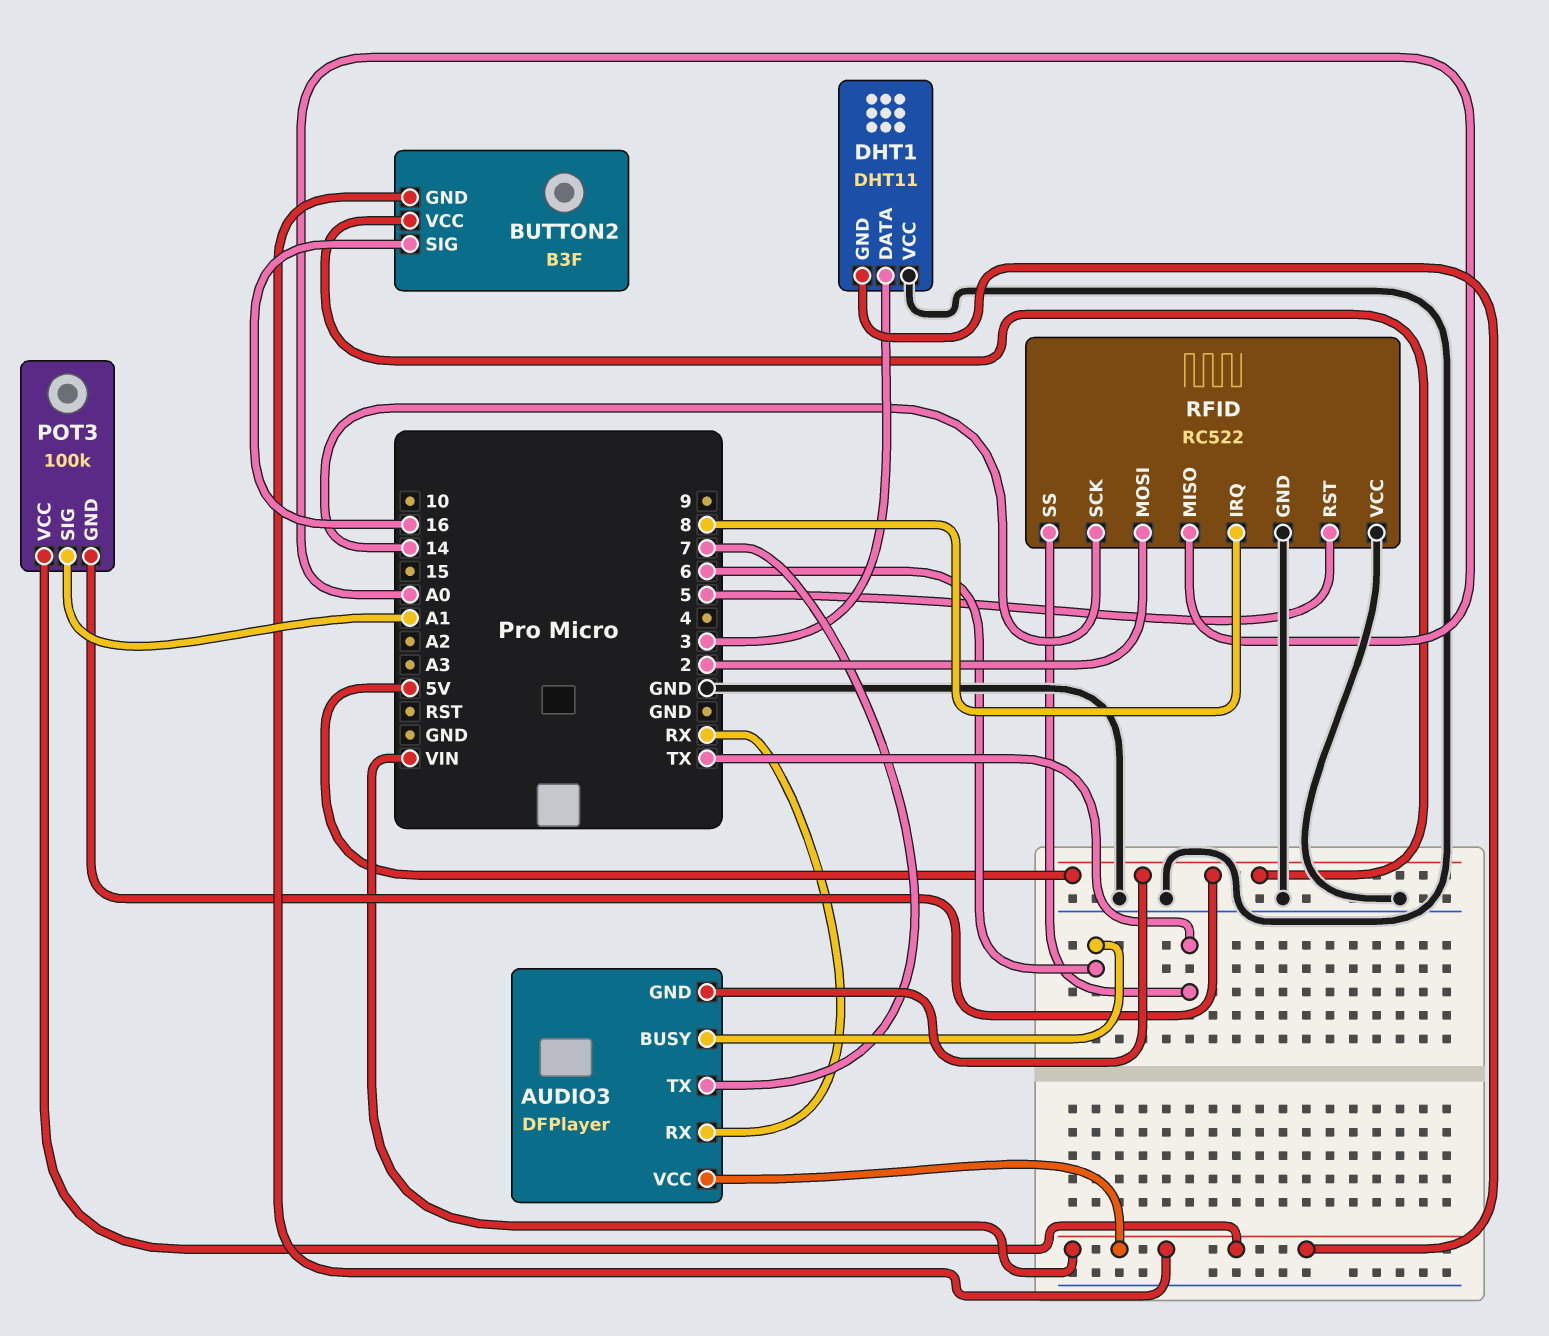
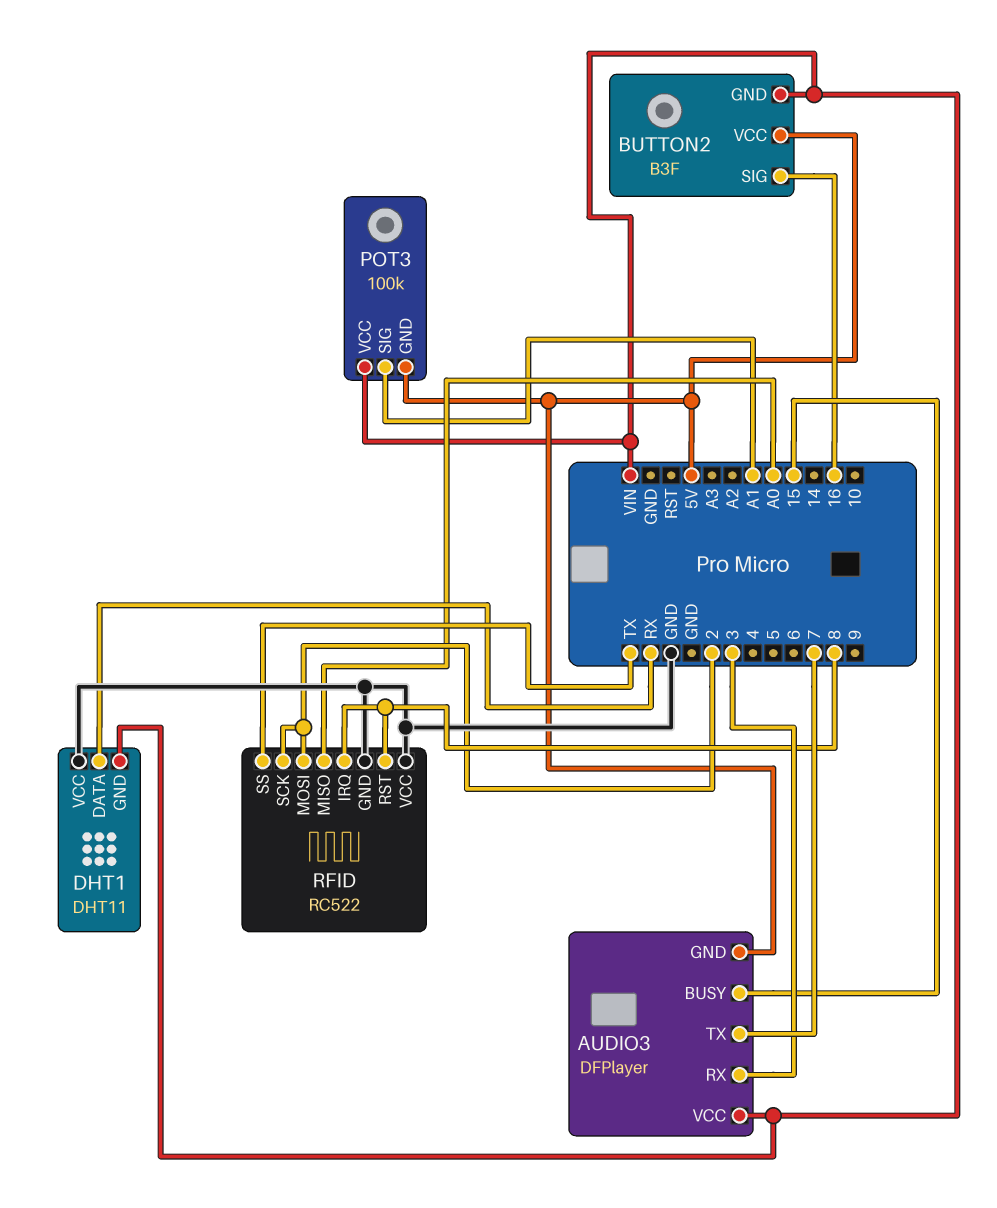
AUDIO3 pin BUSY: 6 -> 15
AUDIO3 pin RX: RX -> 3
DHT1 pin DATA: 3 -> RX
RFID pin RST: 5 -> 8
RFID pin SCK: 14 -> 2

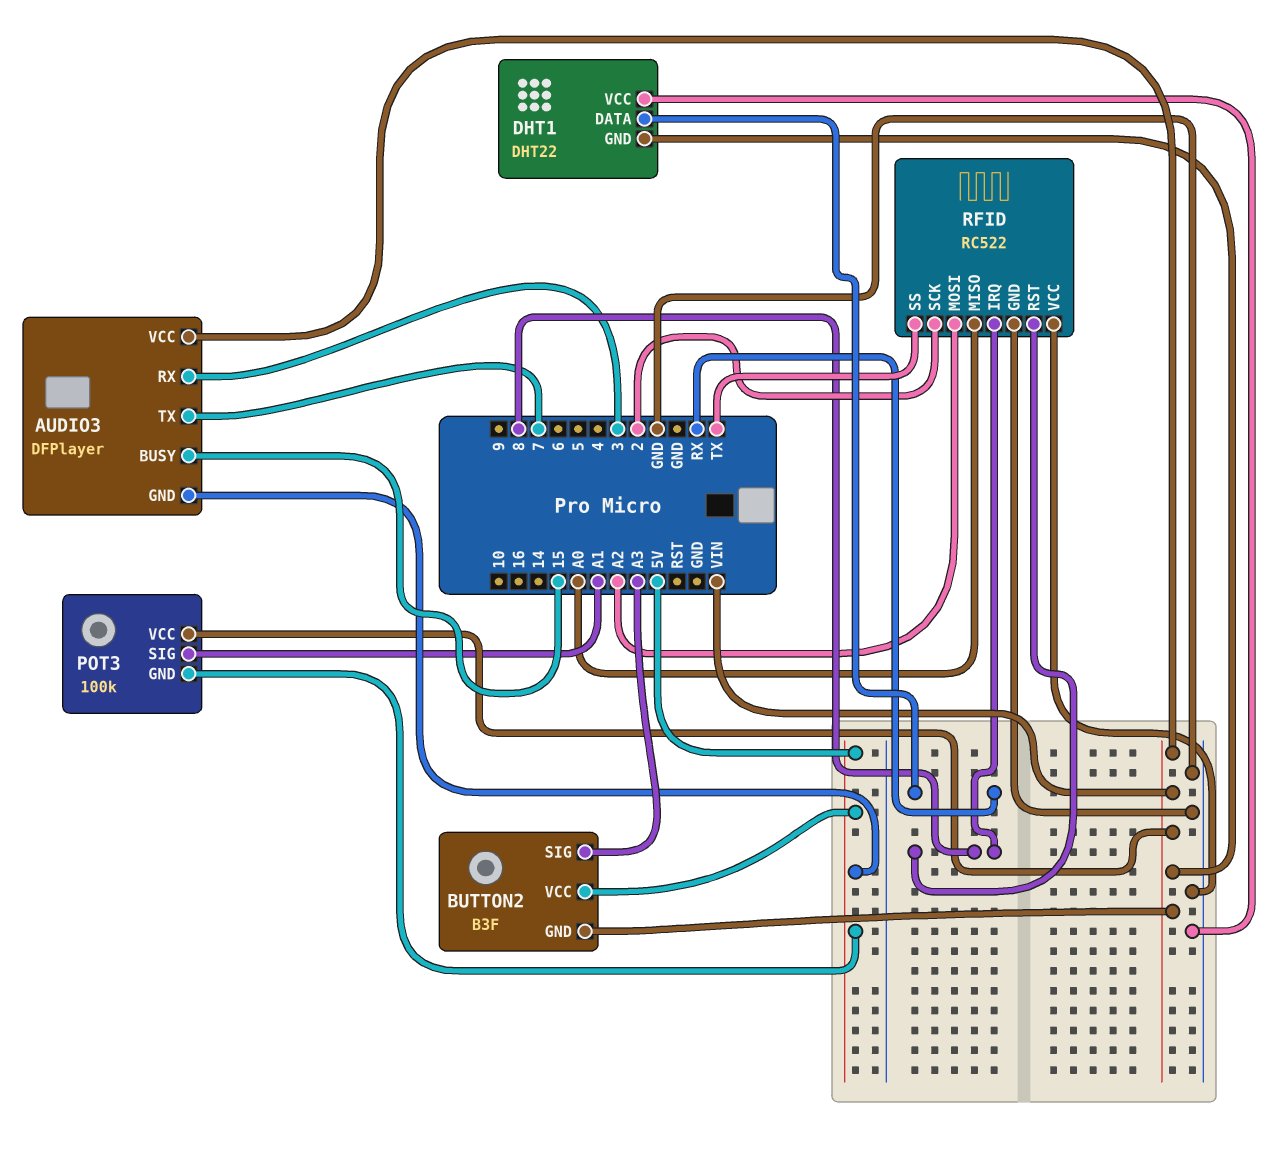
BUTTON2 pin SIG: 16 -> A3
DHT1: DHT11 -> DHT22
RFID pin MOSI: 2 -> A2

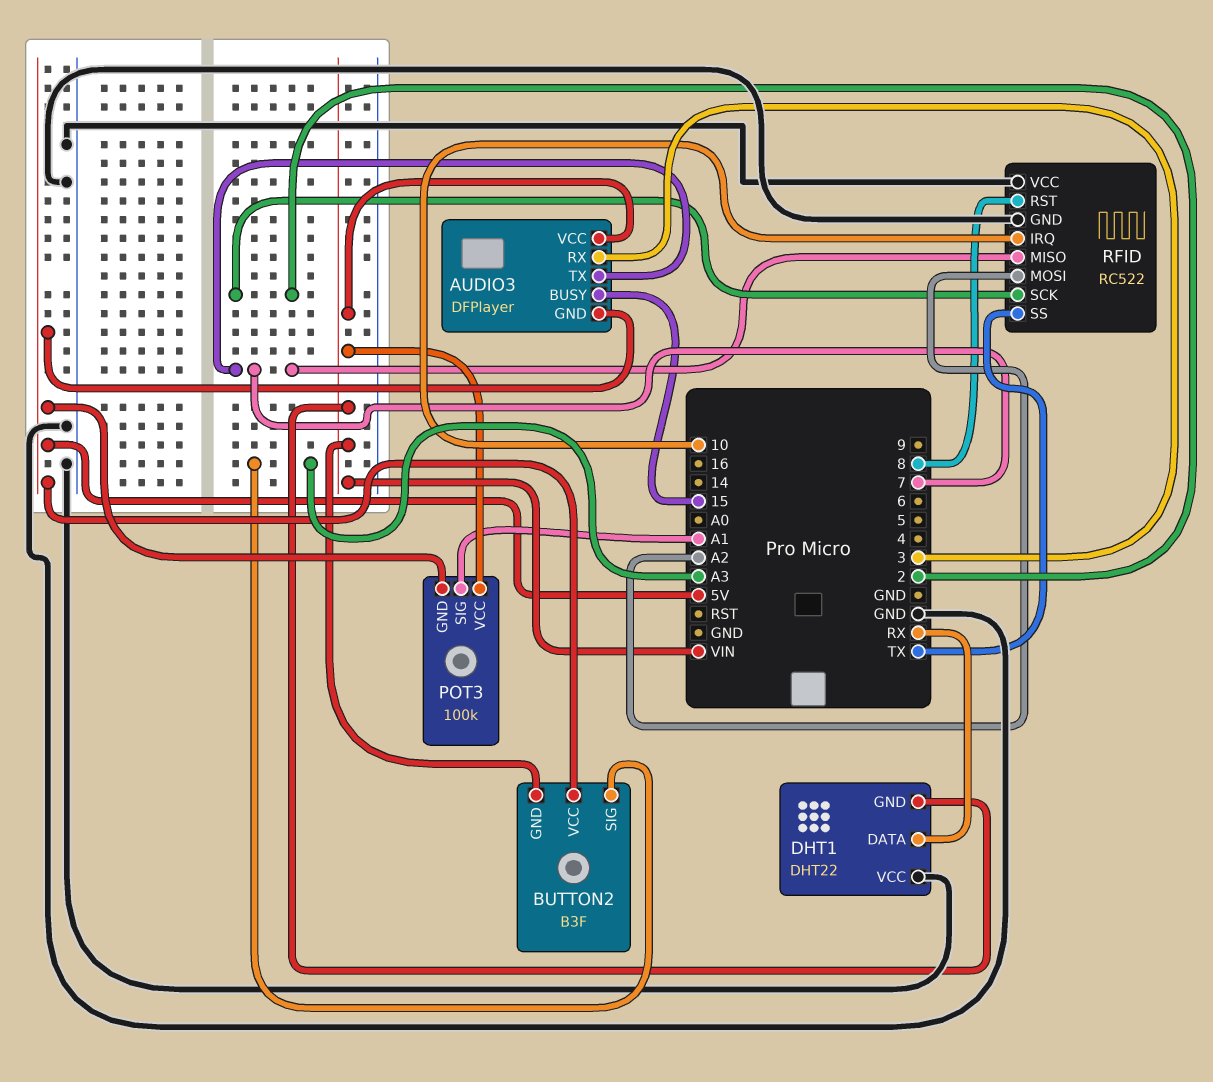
RFID pin IRQ: 8 -> 10
RFID pin MISO: A0 -> 7

